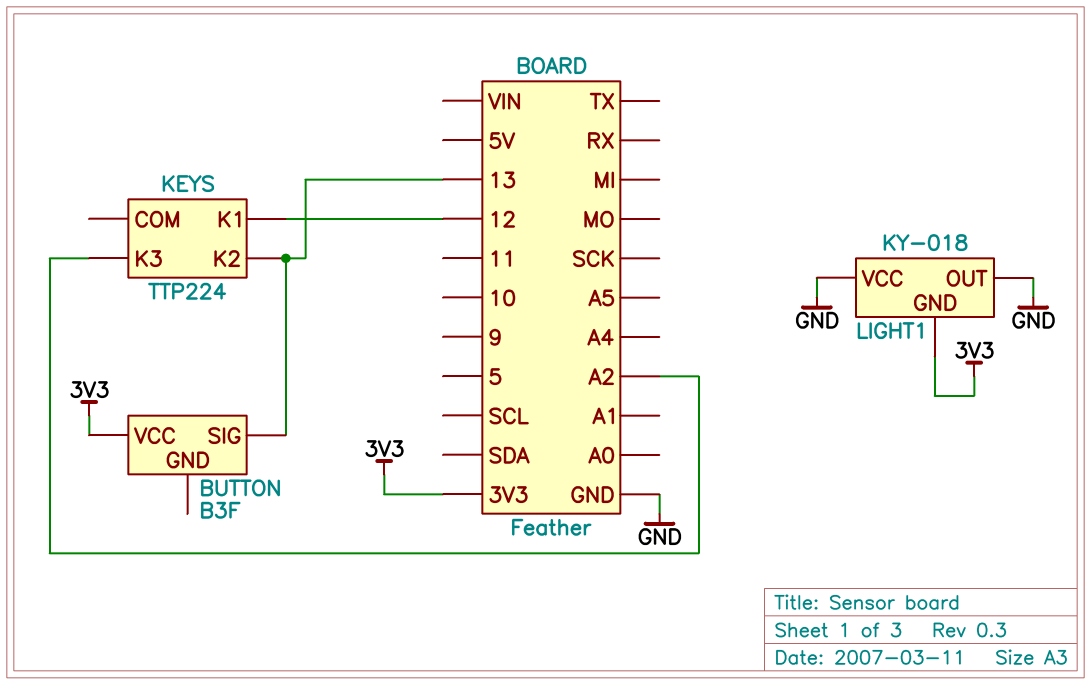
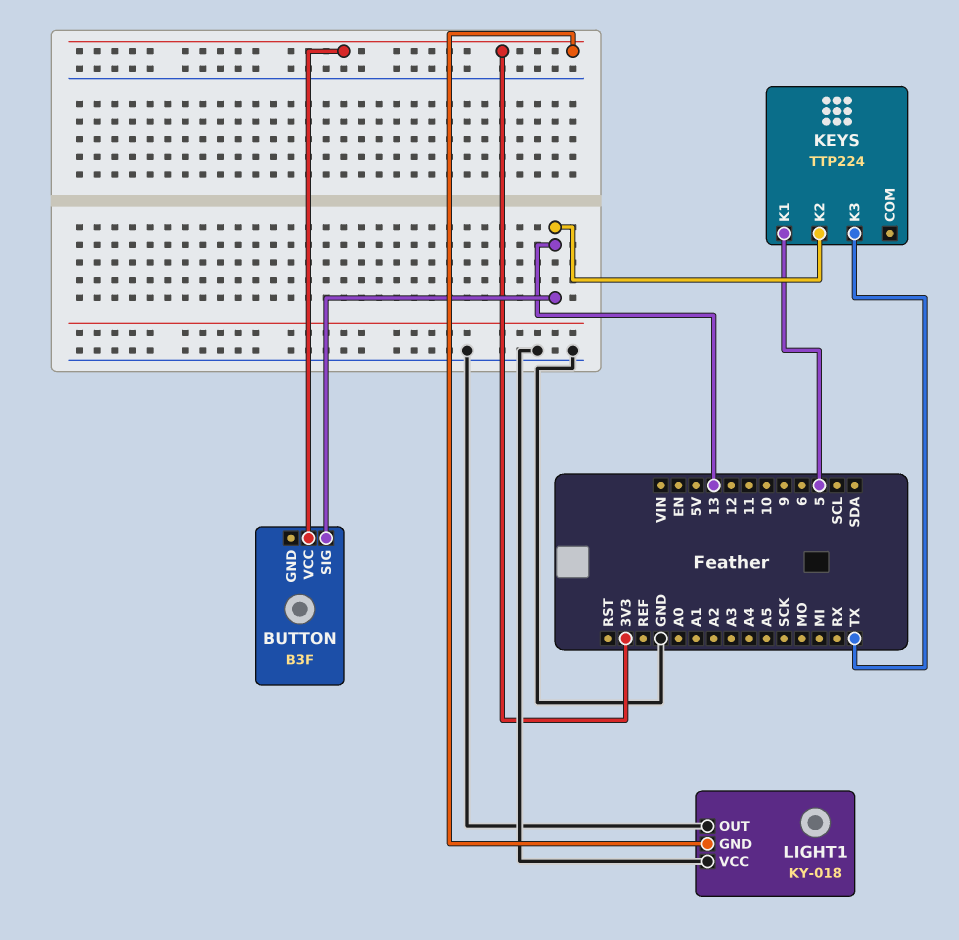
KEYS pin K1: 12 -> 5
KEYS pin K3: A2 -> TX

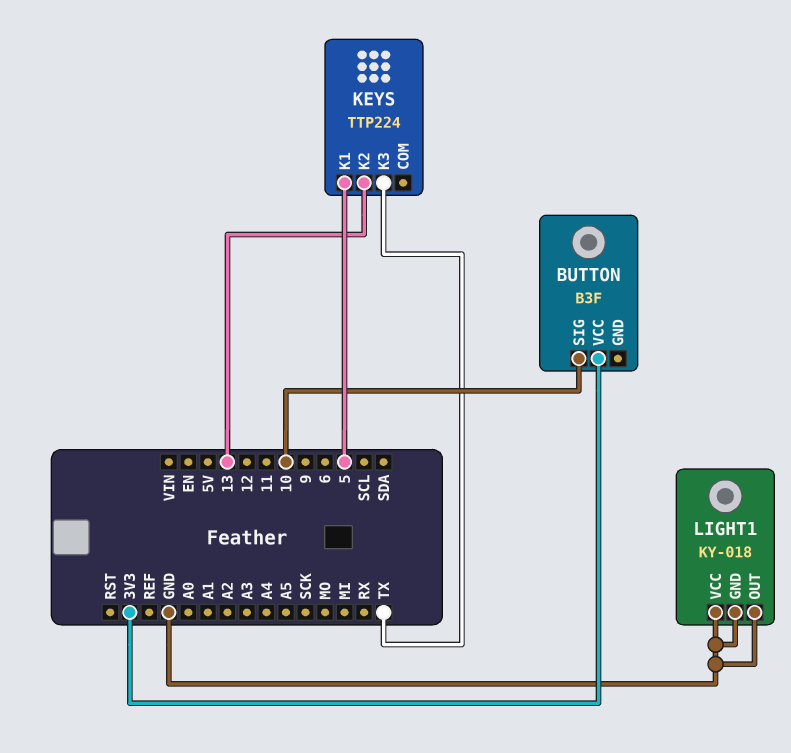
BUTTON pin SIG: 13 -> 10
LIGHT1 pin GND: 3V3 -> GND

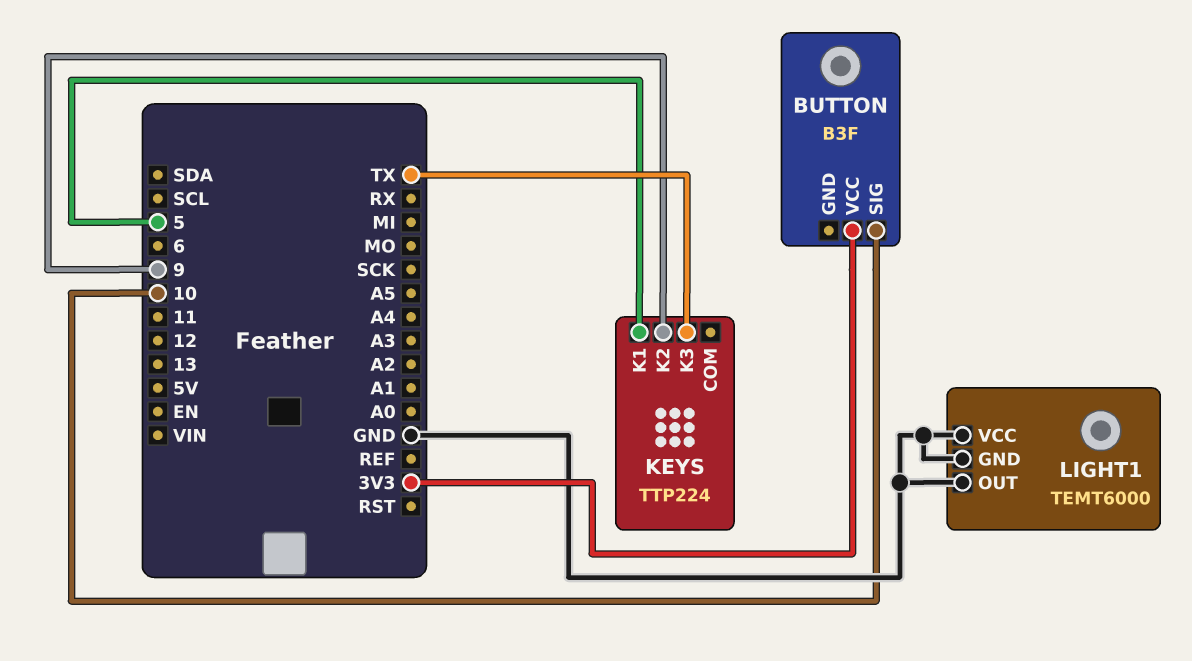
KEYS pin K2: 13 -> 9
LIGHT1: KY-018 -> TEMT6000

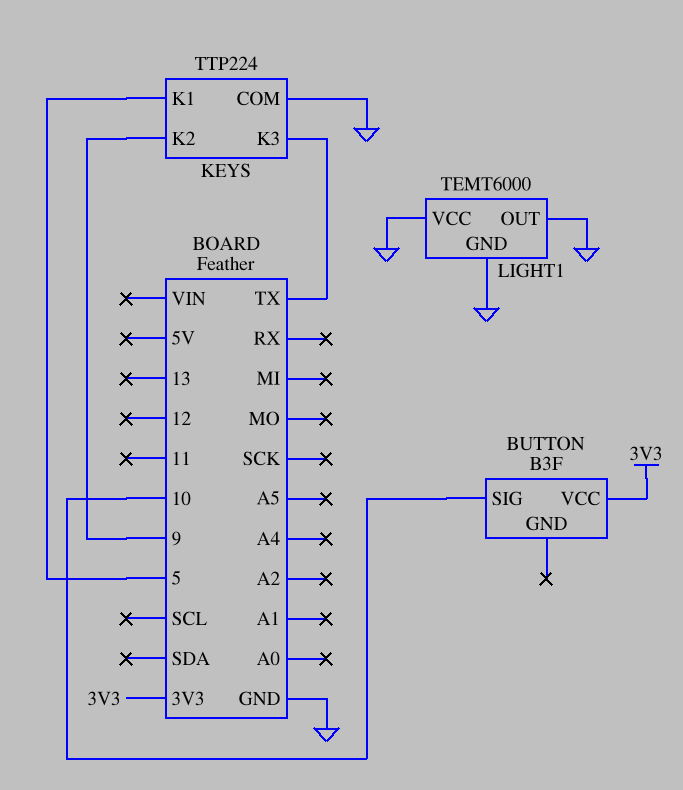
KEYS pin COM: none -> GND

